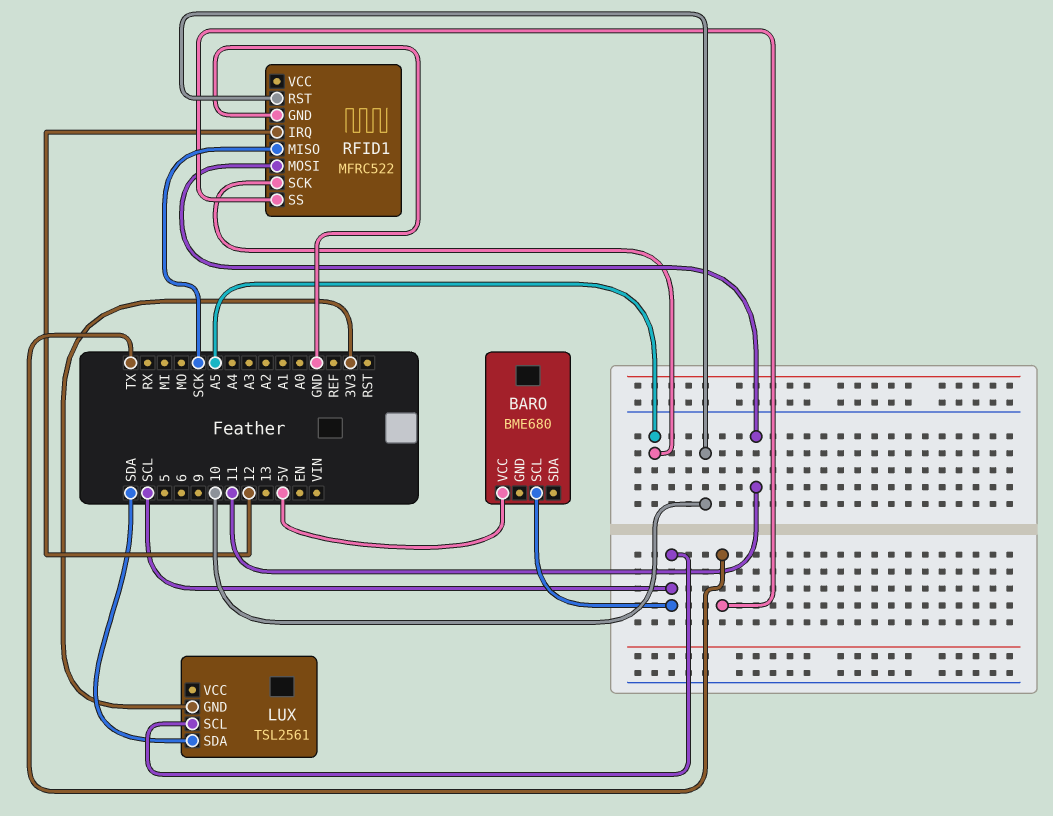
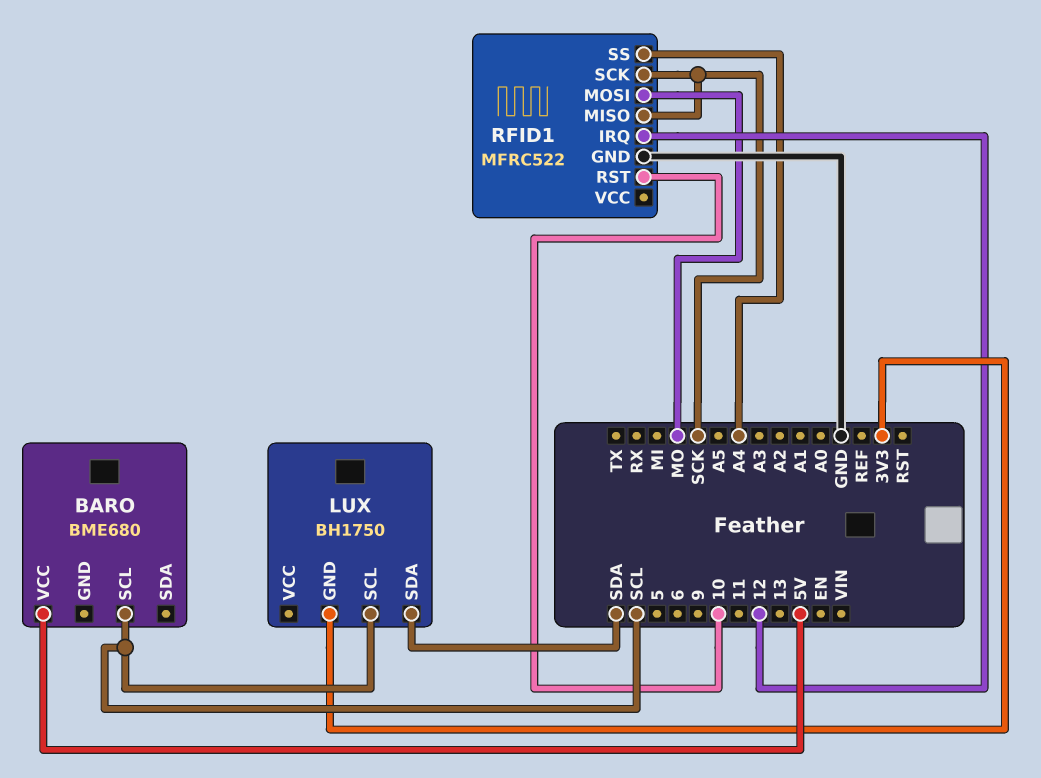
LUX: TSL2561 -> BH1750
RFID1 pin MOSI: 11 -> MO
RFID1 pin SCK: A5 -> SCK
RFID1 pin SS: TX -> A4

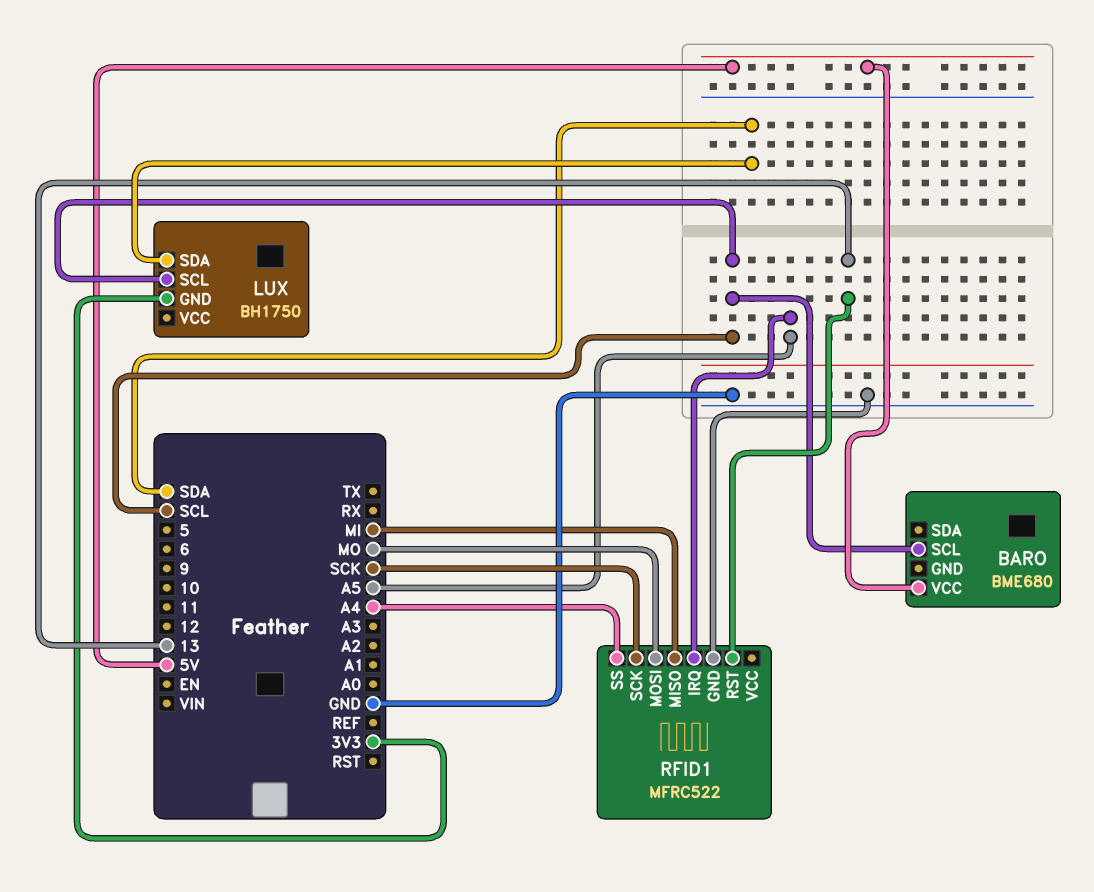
RFID1 pin IRQ: 12 -> A5
RFID1 pin MISO: SCK -> MI
RFID1 pin RST: 10 -> 13

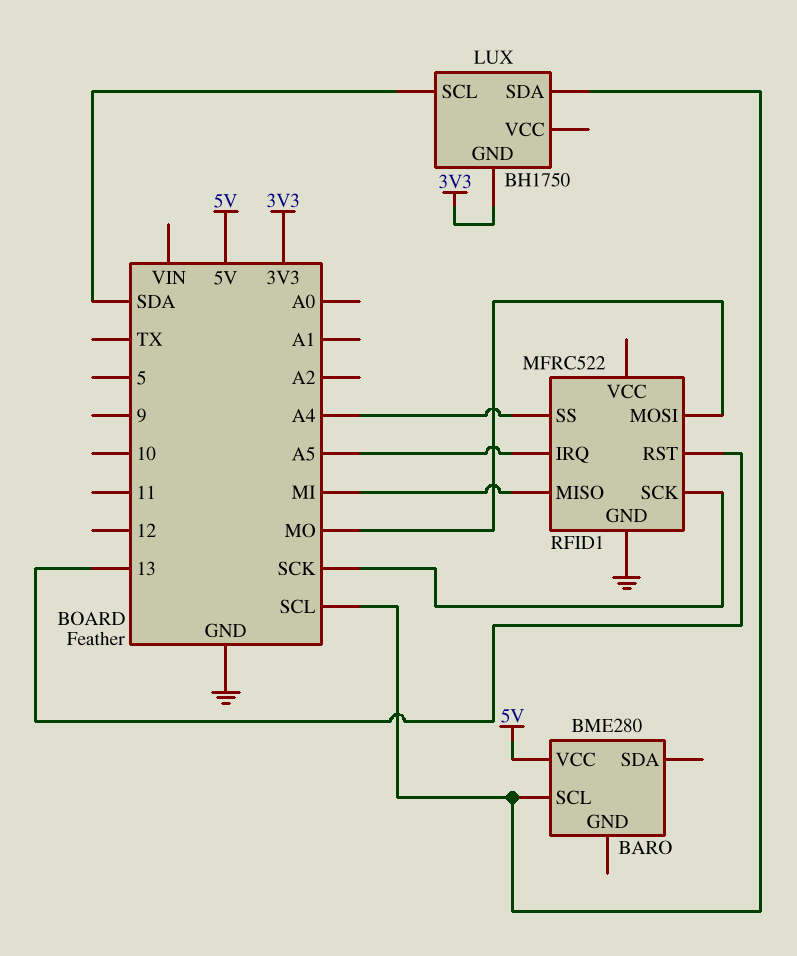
BARO: BME680 -> BME280
LUX pin SCL: SCL -> SDA
LUX pin SDA: SDA -> SCL

